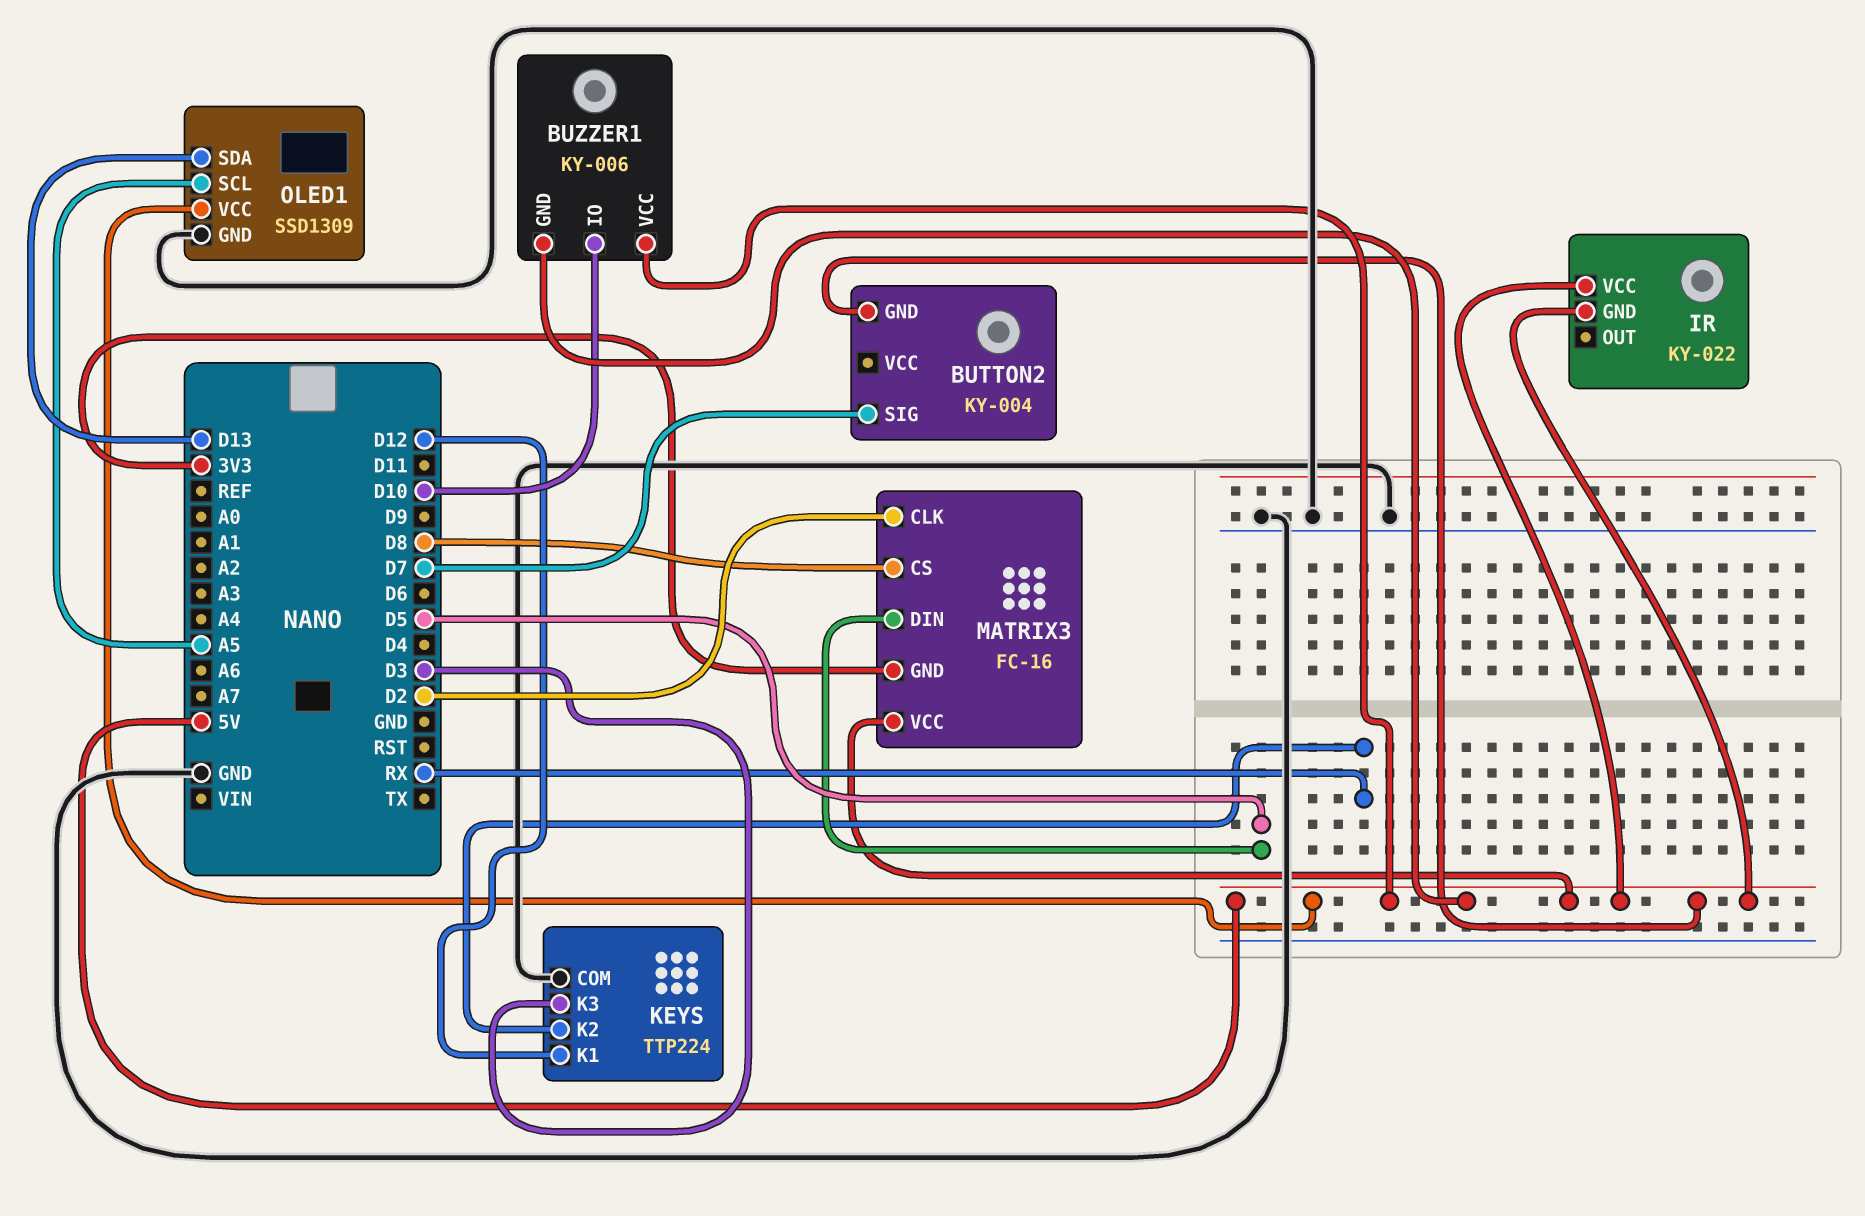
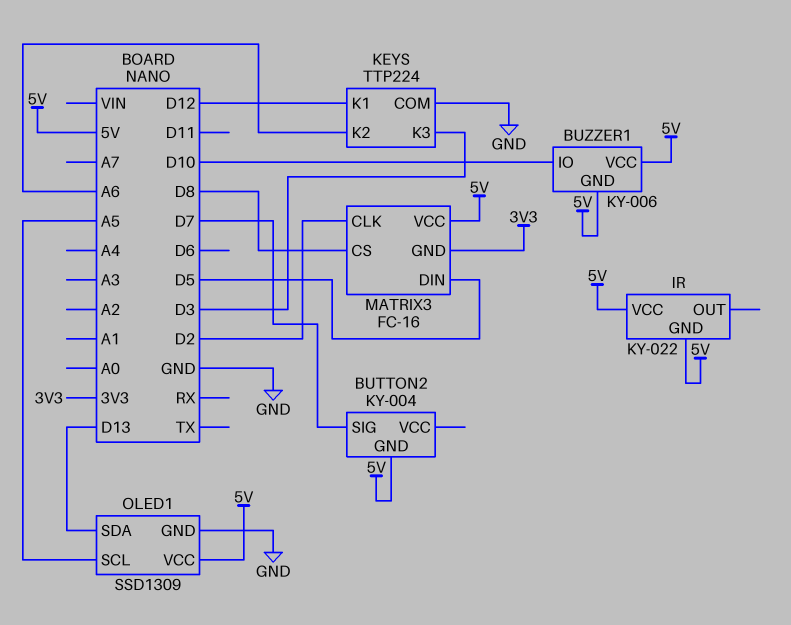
KEYS pin K2: RX -> A6

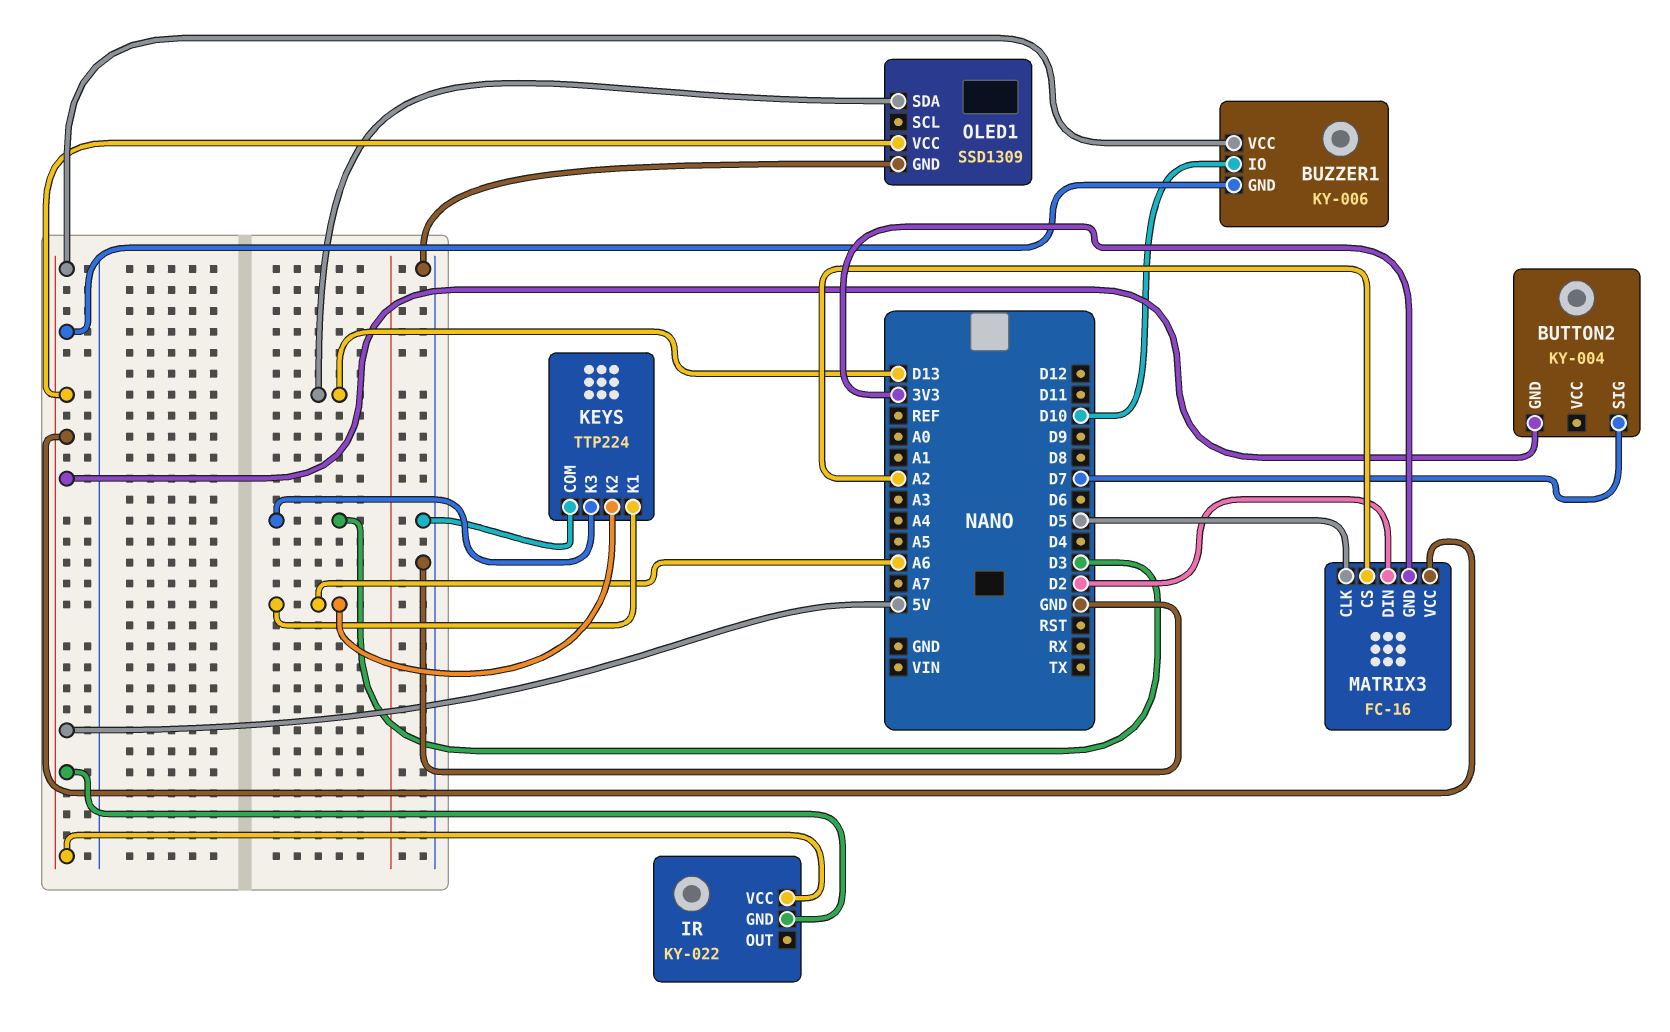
KEYS pin K1: D12 -> A6
MATRIX3 pin CLK: D2 -> D5
MATRIX3 pin CS: D8 -> A2
MATRIX3 pin DIN: D5 -> D2
OLED1 pin SCL: A5 -> none

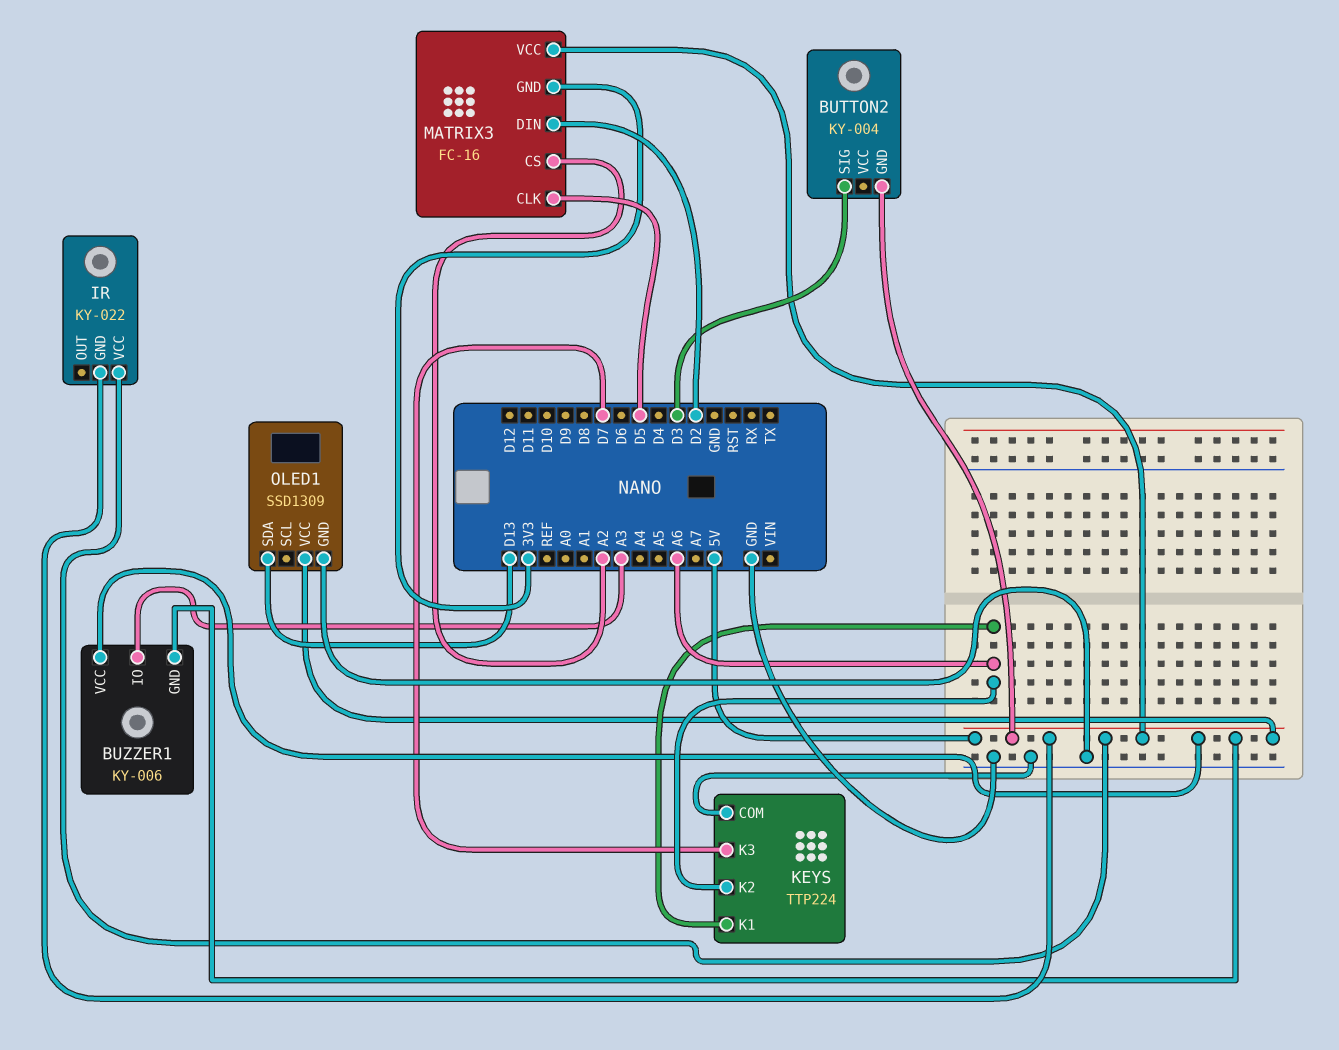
BUTTON2 pin SIG: D7 -> D3
BUZZER1 pin IO: D10 -> A3
KEYS pin K3: D3 -> D7

